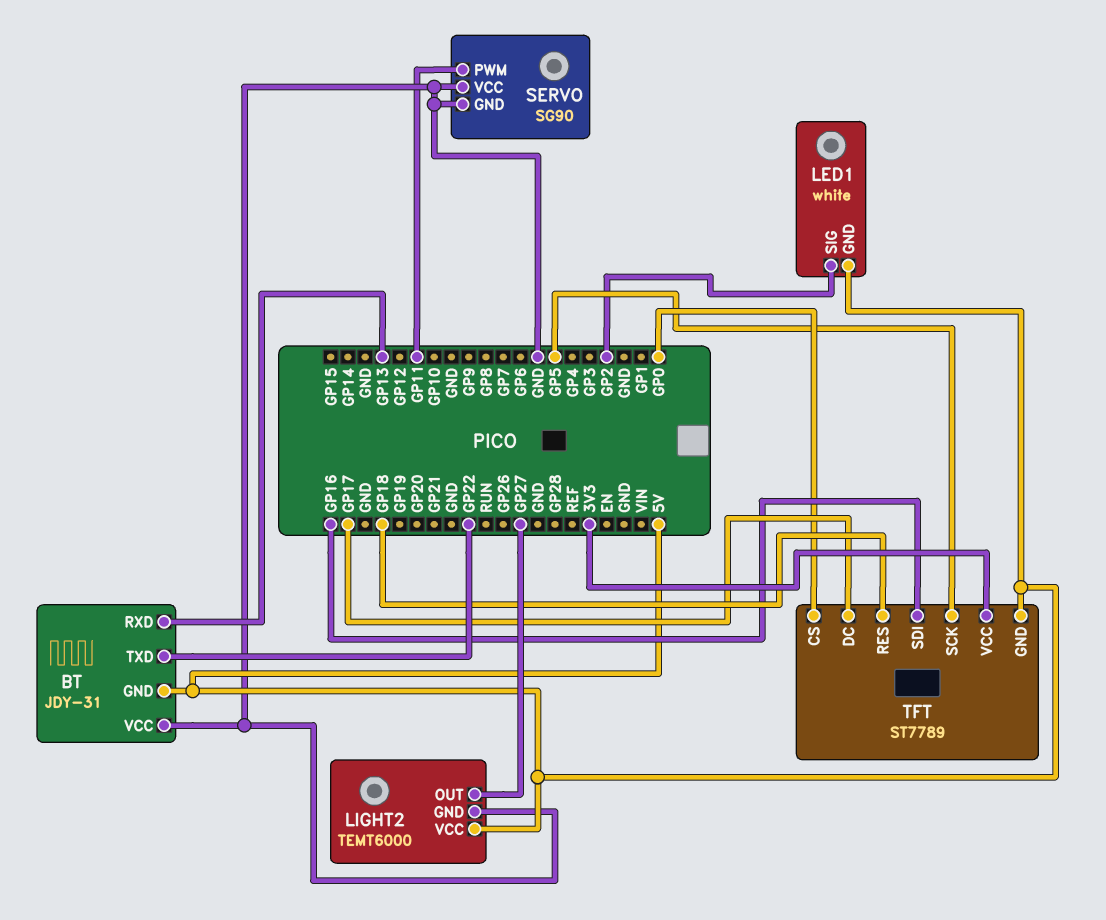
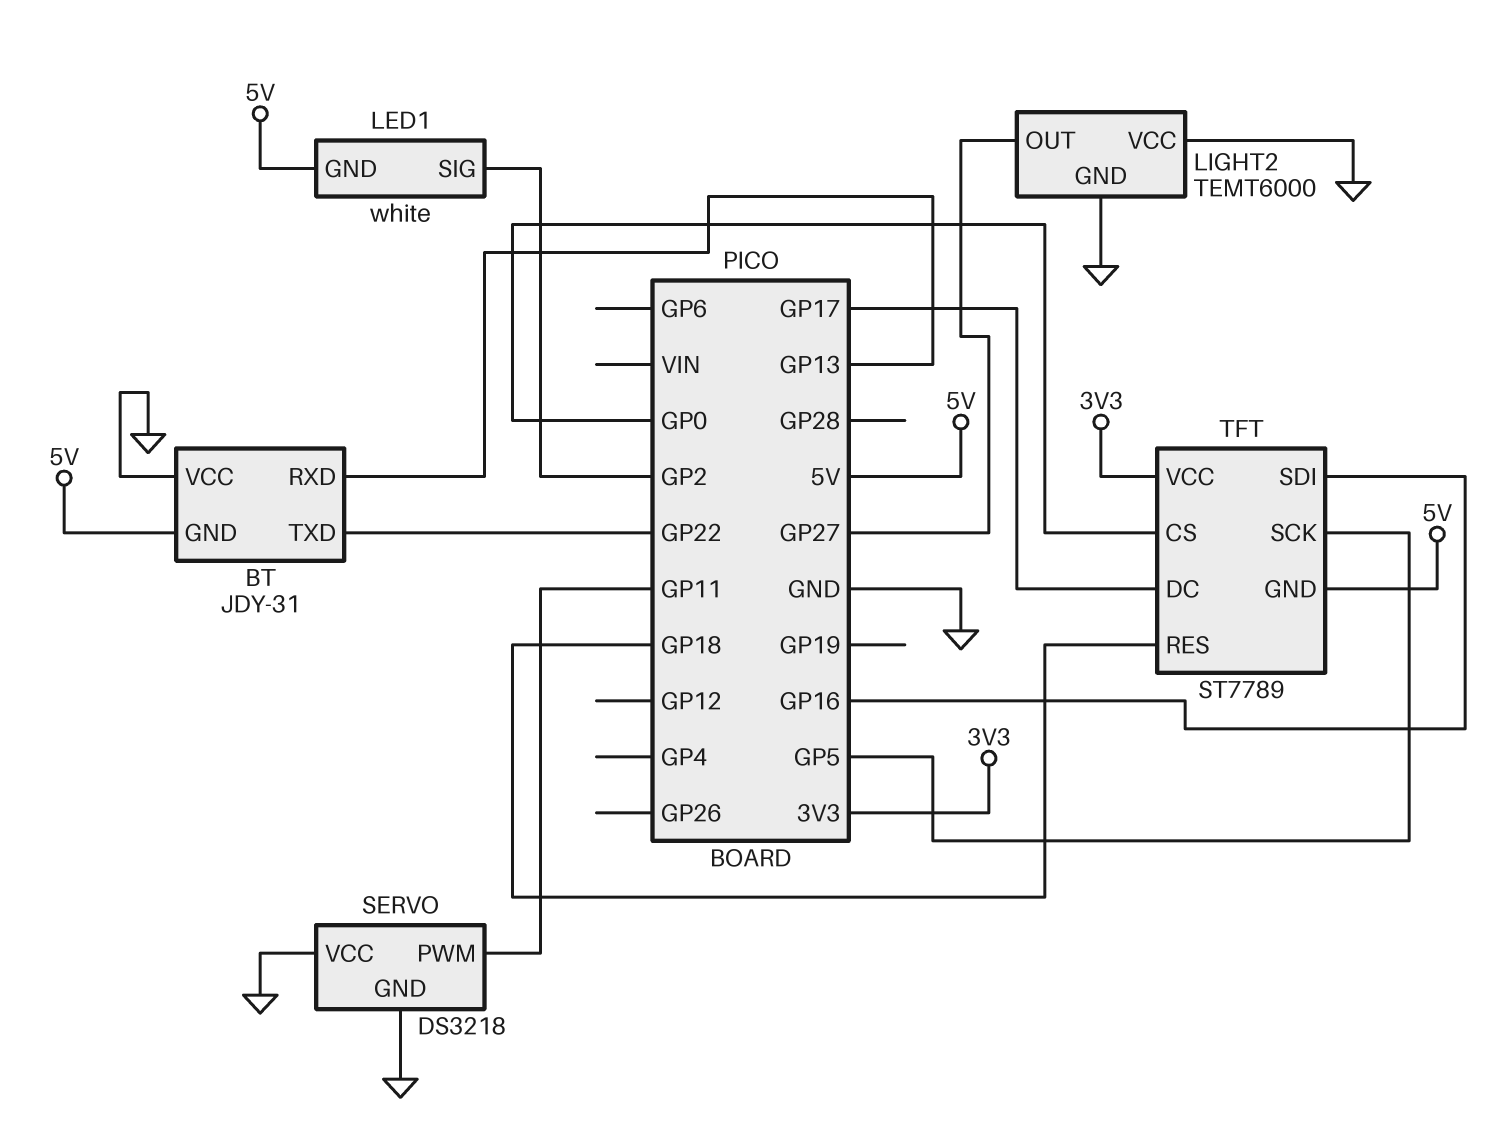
LIGHT2 pin VCC: 5V -> GND
SERVO: SG90 -> DS3218

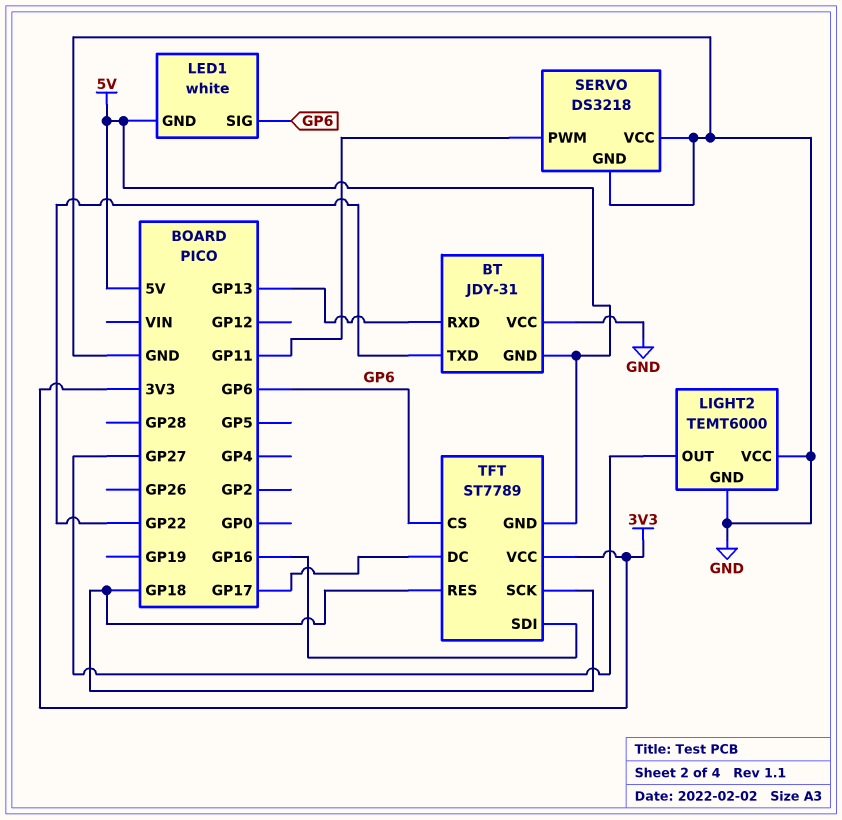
LED1 pin SIG: GP2 -> GP6
TFT pin CS: GP0 -> GP6
TFT pin SCK: GP5 -> GP18

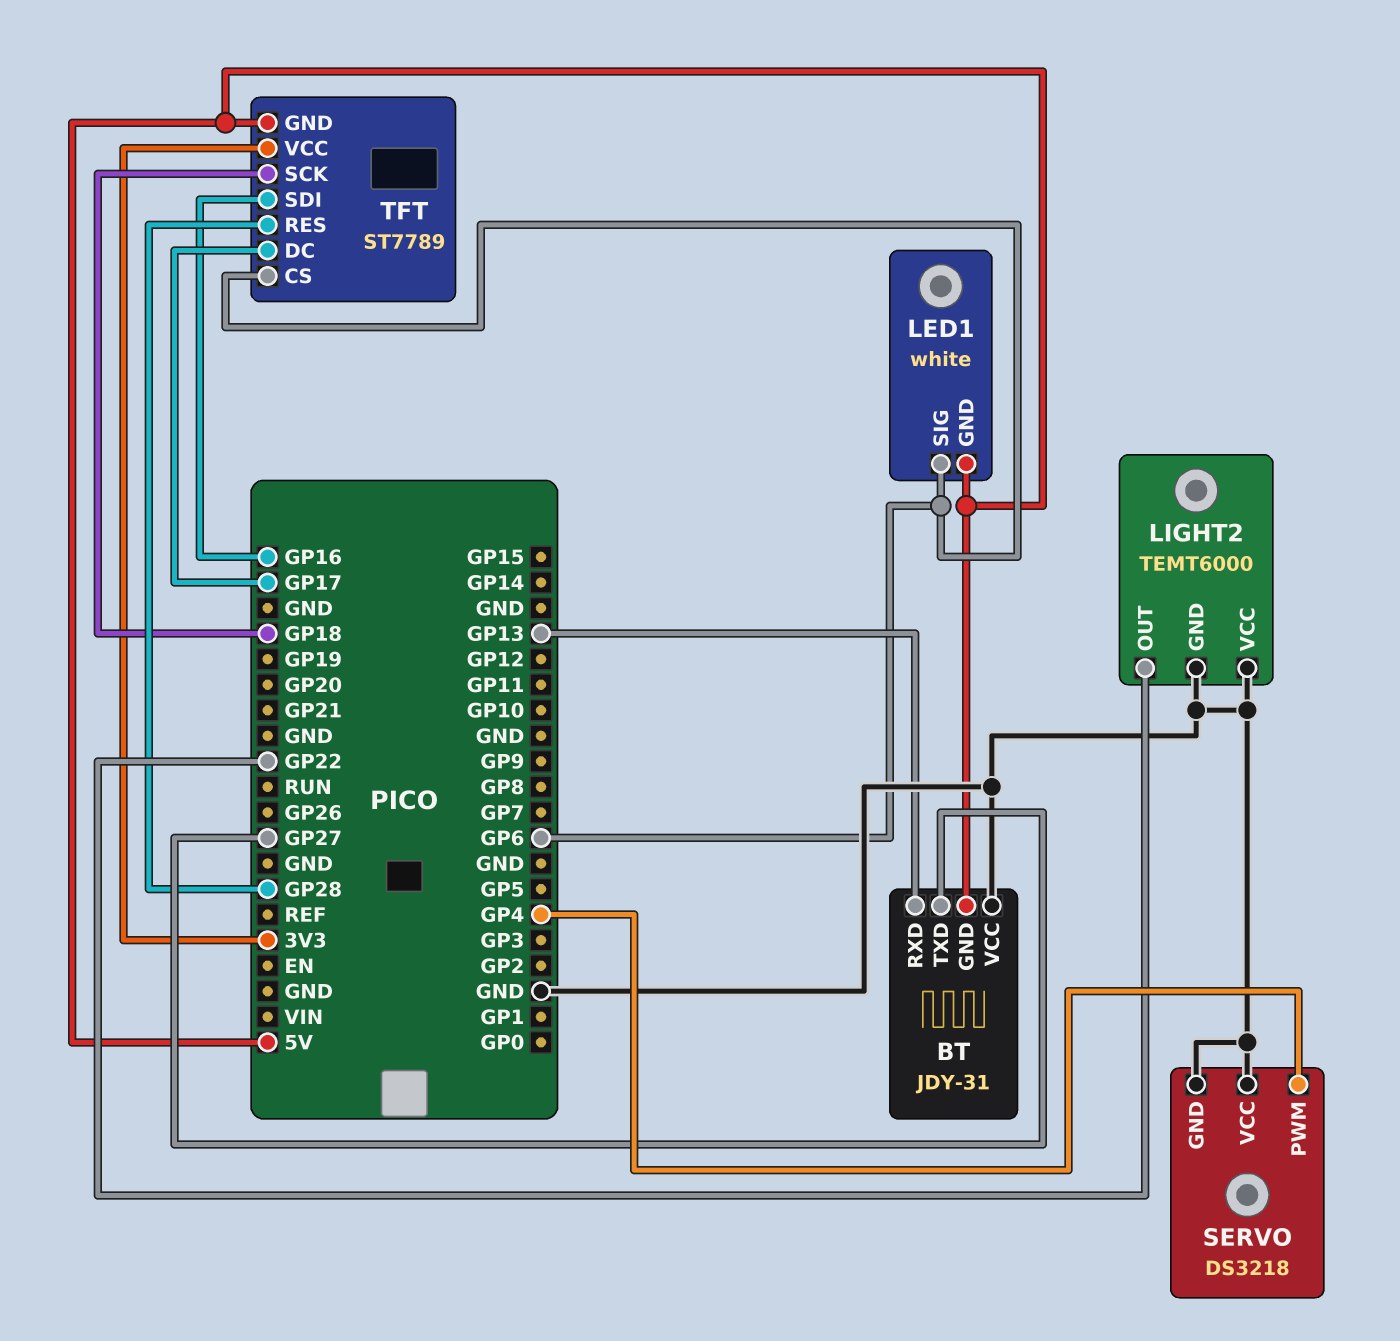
BT pin TXD: GP22 -> GP27
LIGHT2 pin OUT: GP27 -> GP22
SERVO pin PWM: GP11 -> GP4
TFT pin RES: GP18 -> GP28

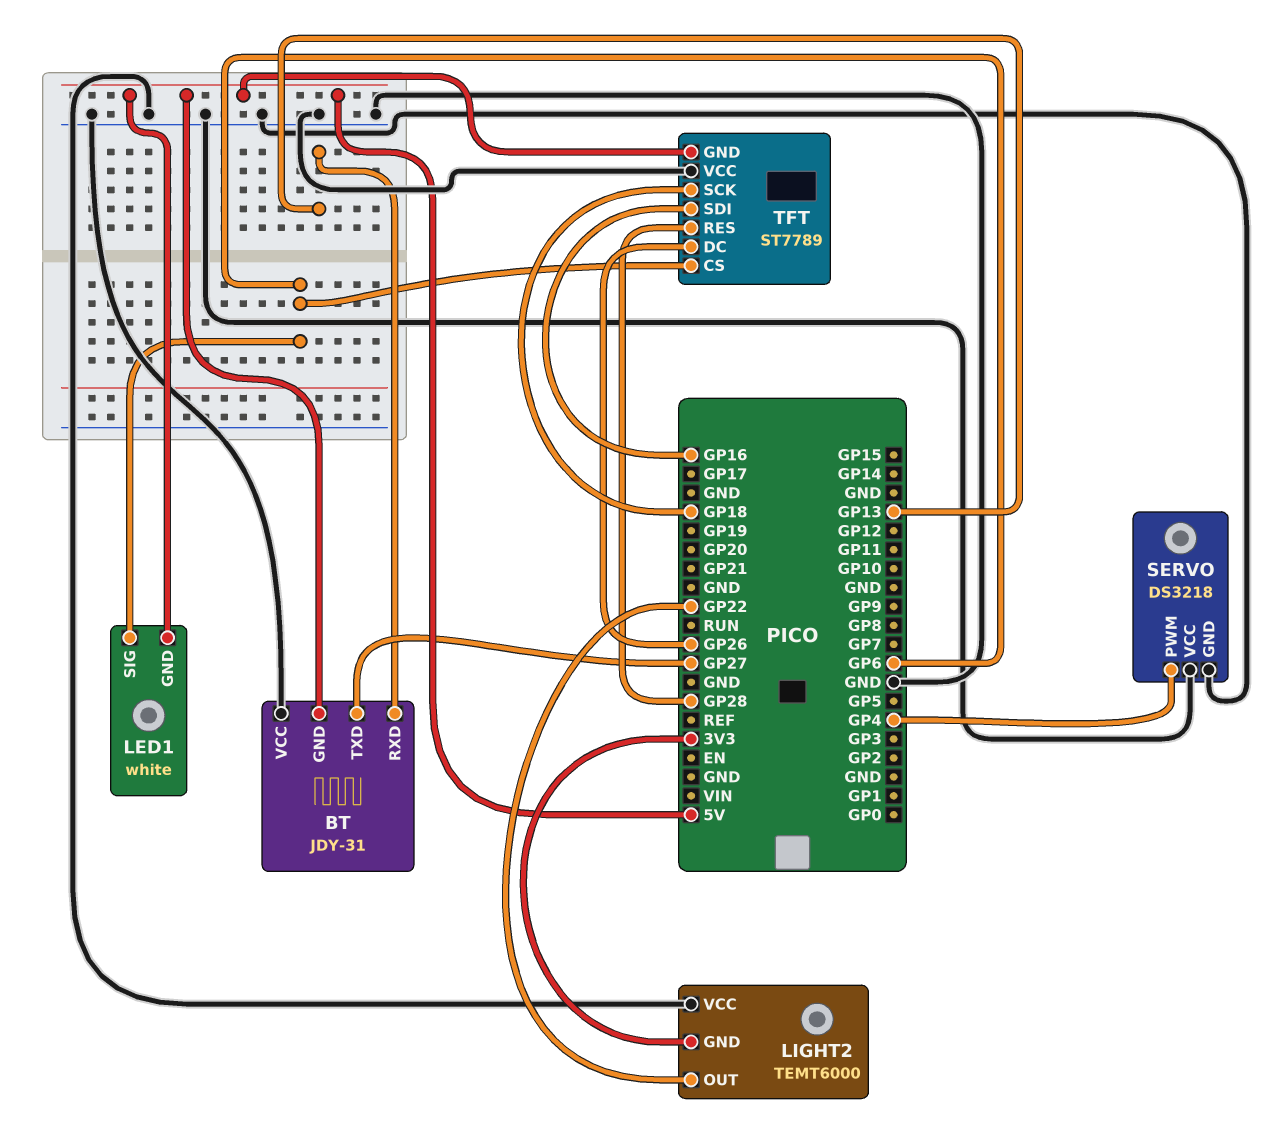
LIGHT2 pin GND: GND -> 3V3
TFT pin DC: GP17 -> GP26
TFT pin VCC: 3V3 -> GND

